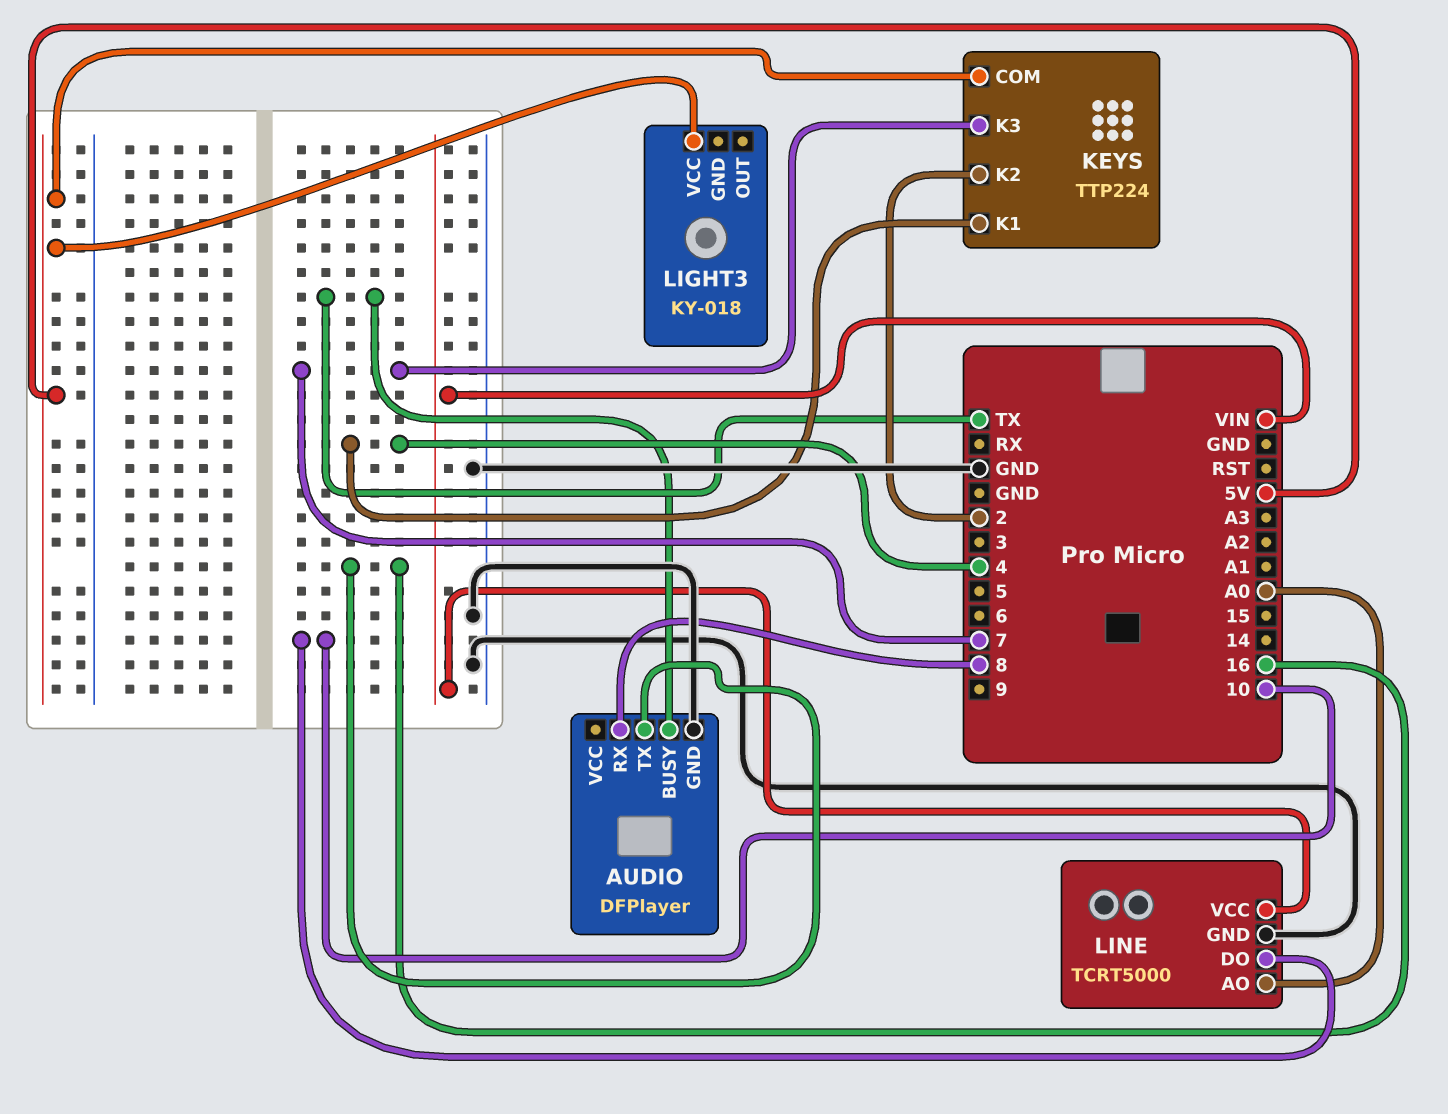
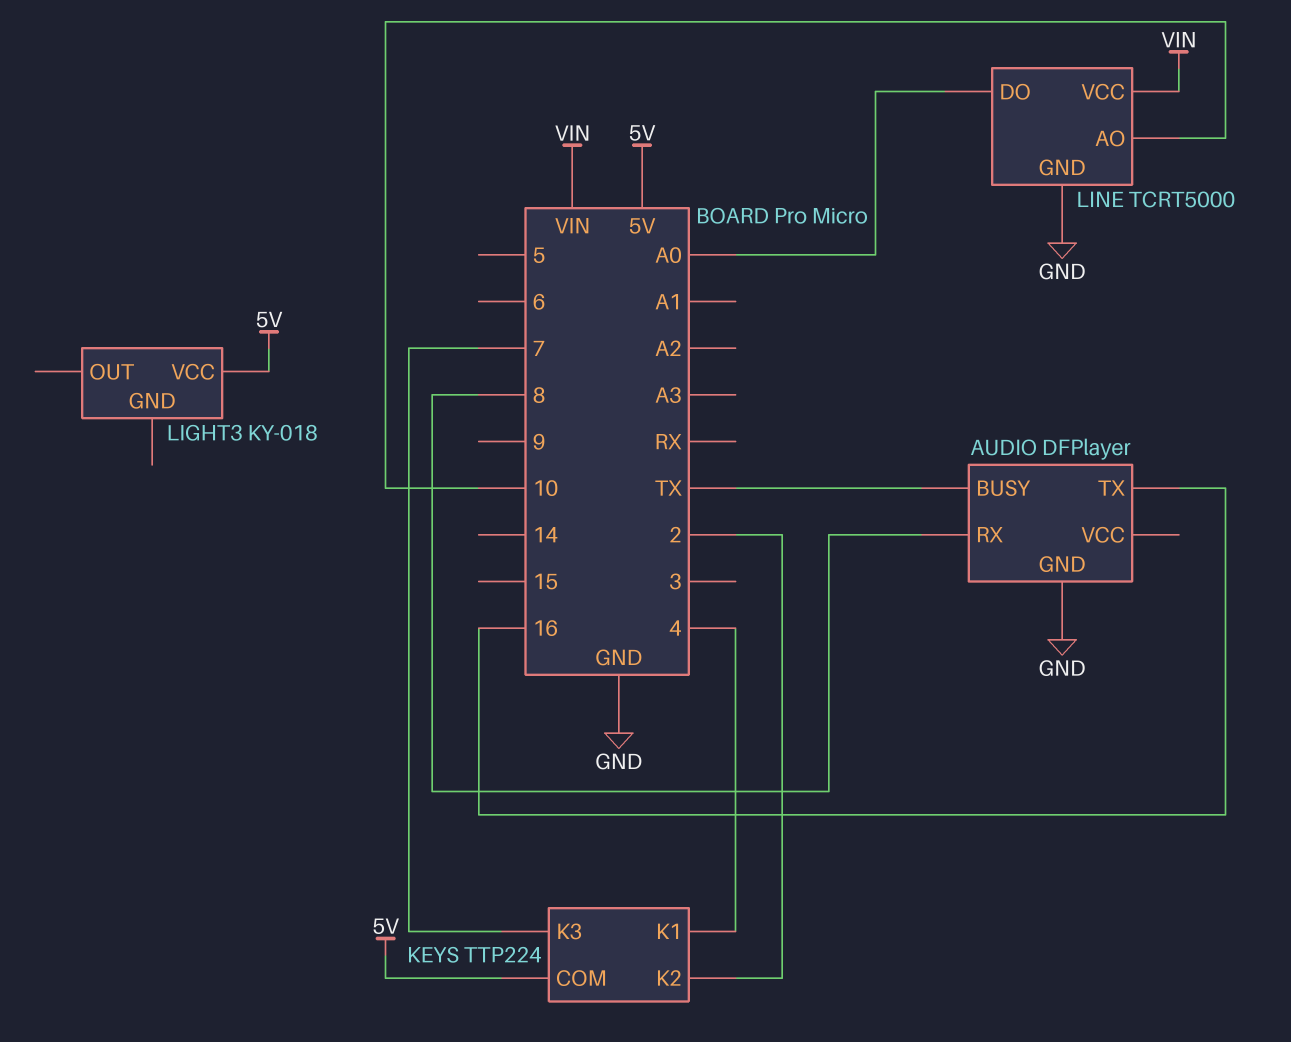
LINE pin AO: A0 -> 10
LINE pin DO: 10 -> A0

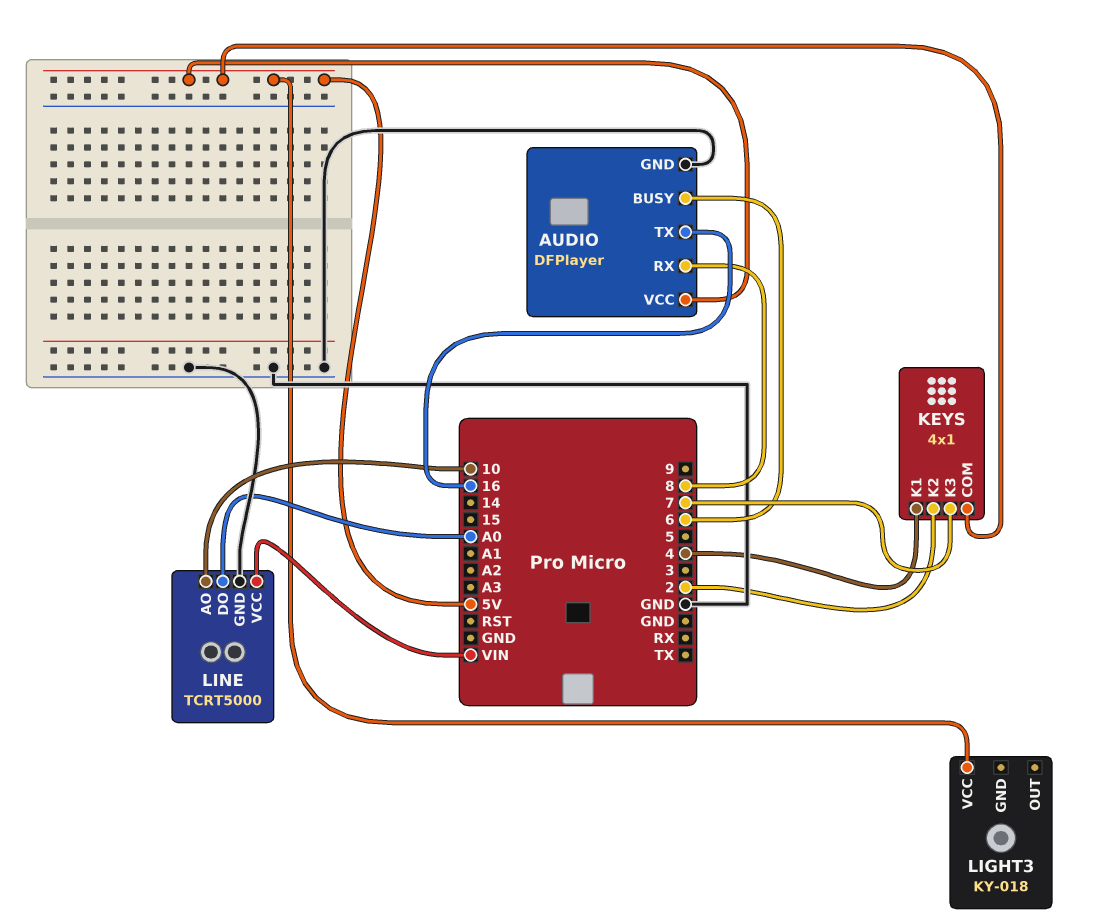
AUDIO pin BUSY: TX -> 6
AUDIO pin VCC: none -> 5V
KEYS: TTP224 -> 4x1

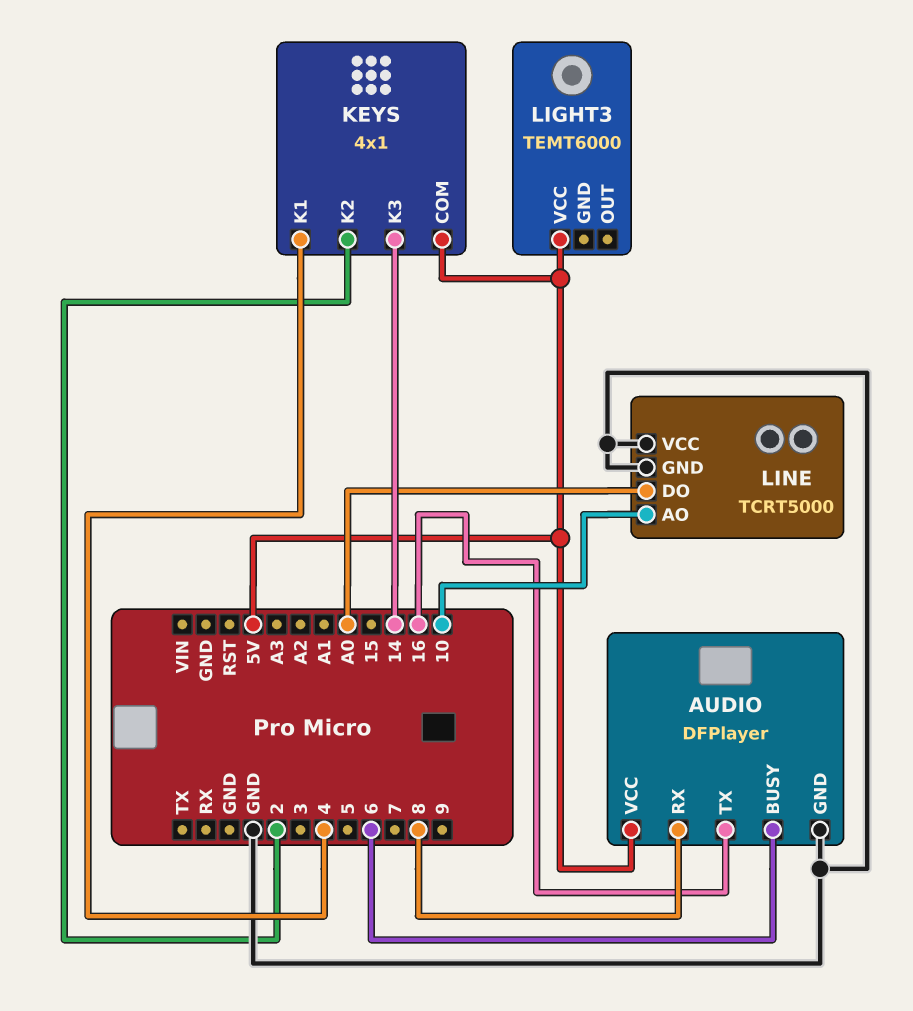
KEYS pin K3: 7 -> 14
LIGHT3: KY-018 -> TEMT6000
LINE pin VCC: VIN -> GND

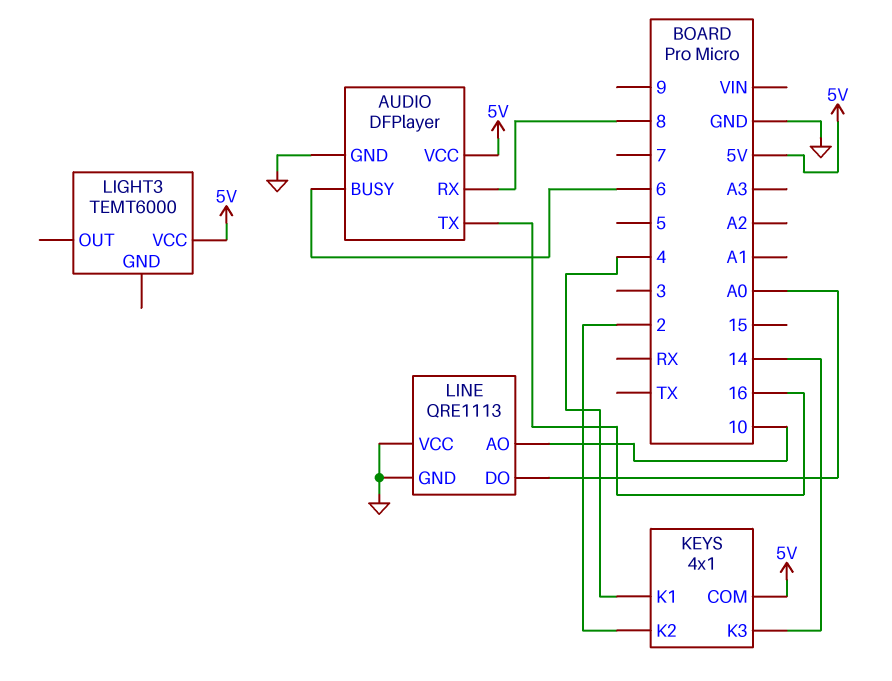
LINE: TCRT5000 -> QRE1113

